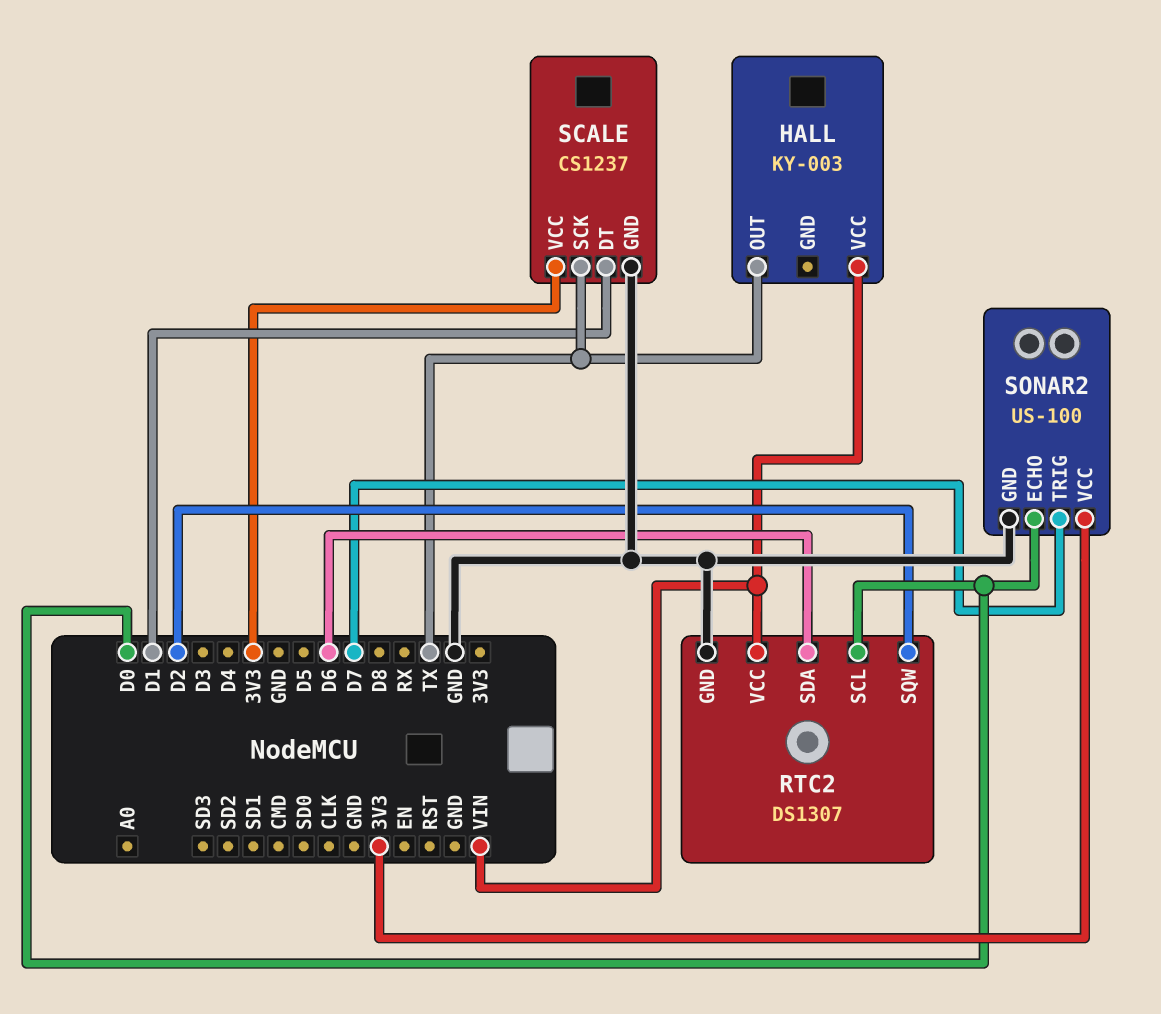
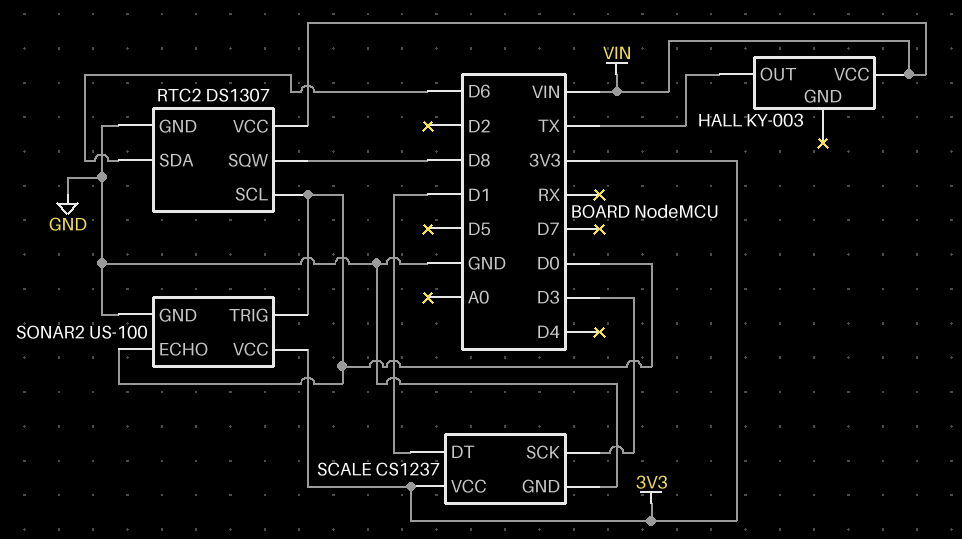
RTC2 pin SQW: D2 -> D8
SCALE pin SCK: TX -> D3
SONAR2 pin TRIG: D7 -> D0

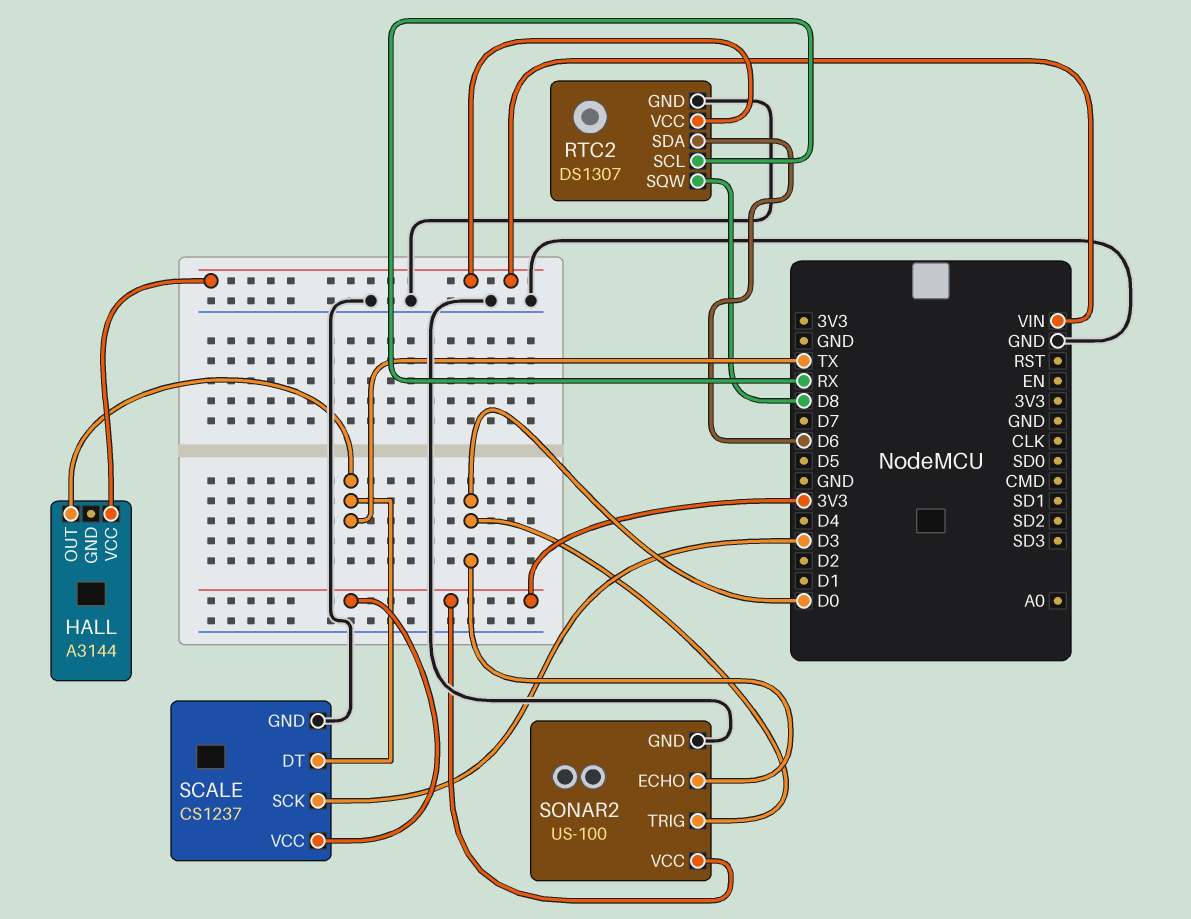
HALL: KY-003 -> A3144
RTC2 pin SCL: D0 -> RX
SCALE pin DT: D1 -> TX

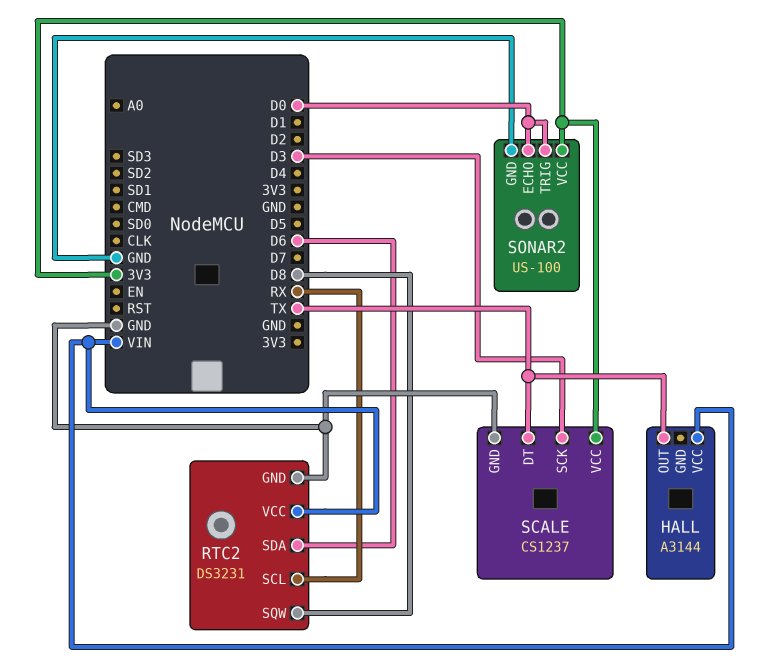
RTC2: DS1307 -> DS3231

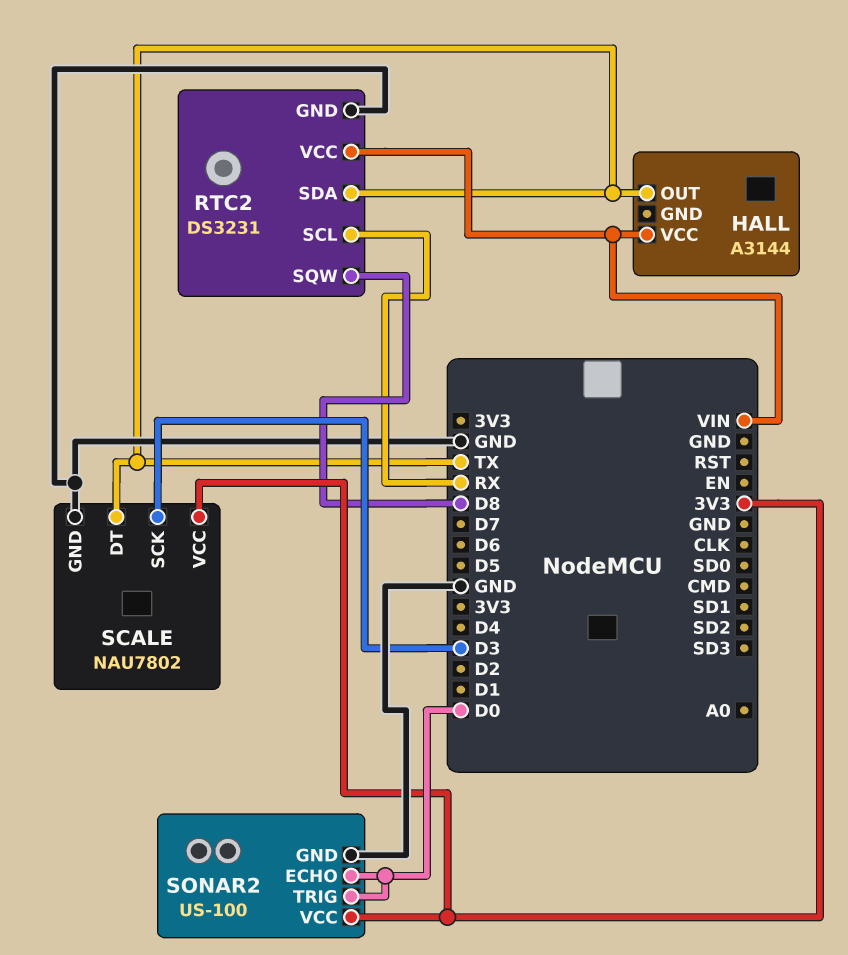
RTC2 pin SDA: D6 -> TX
SCALE: CS1237 -> NAU7802

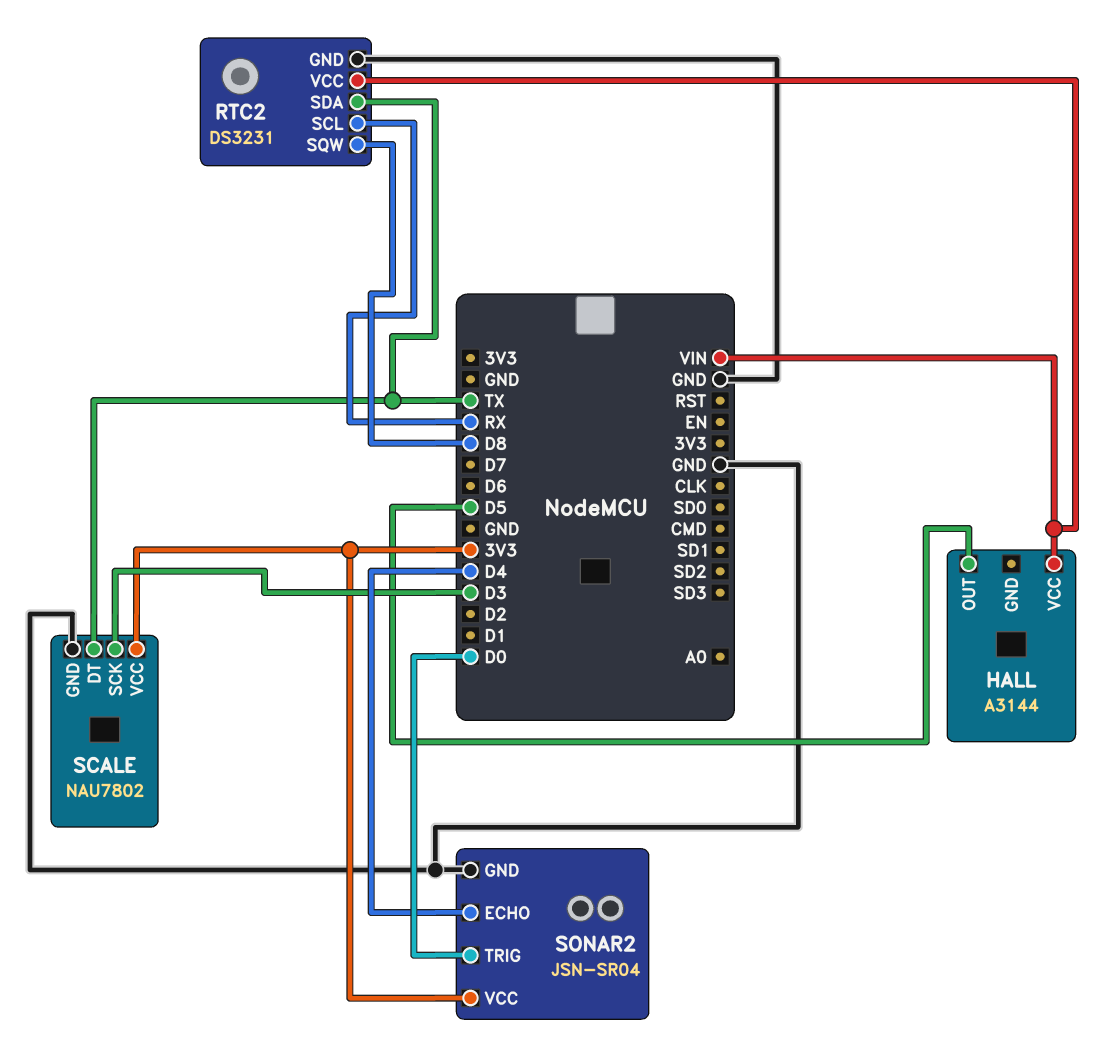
HALL pin OUT: TX -> D5
SONAR2: US-100 -> JSN-SR04
SONAR2 pin ECHO: D0 -> D4

